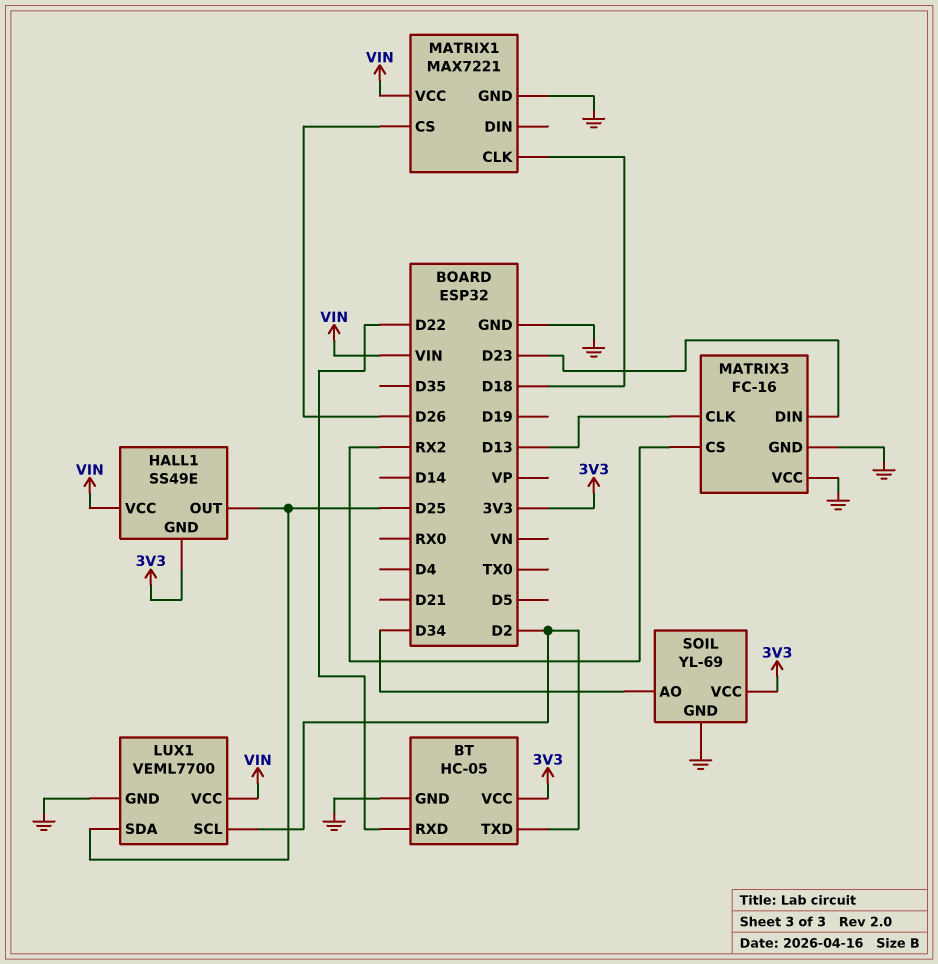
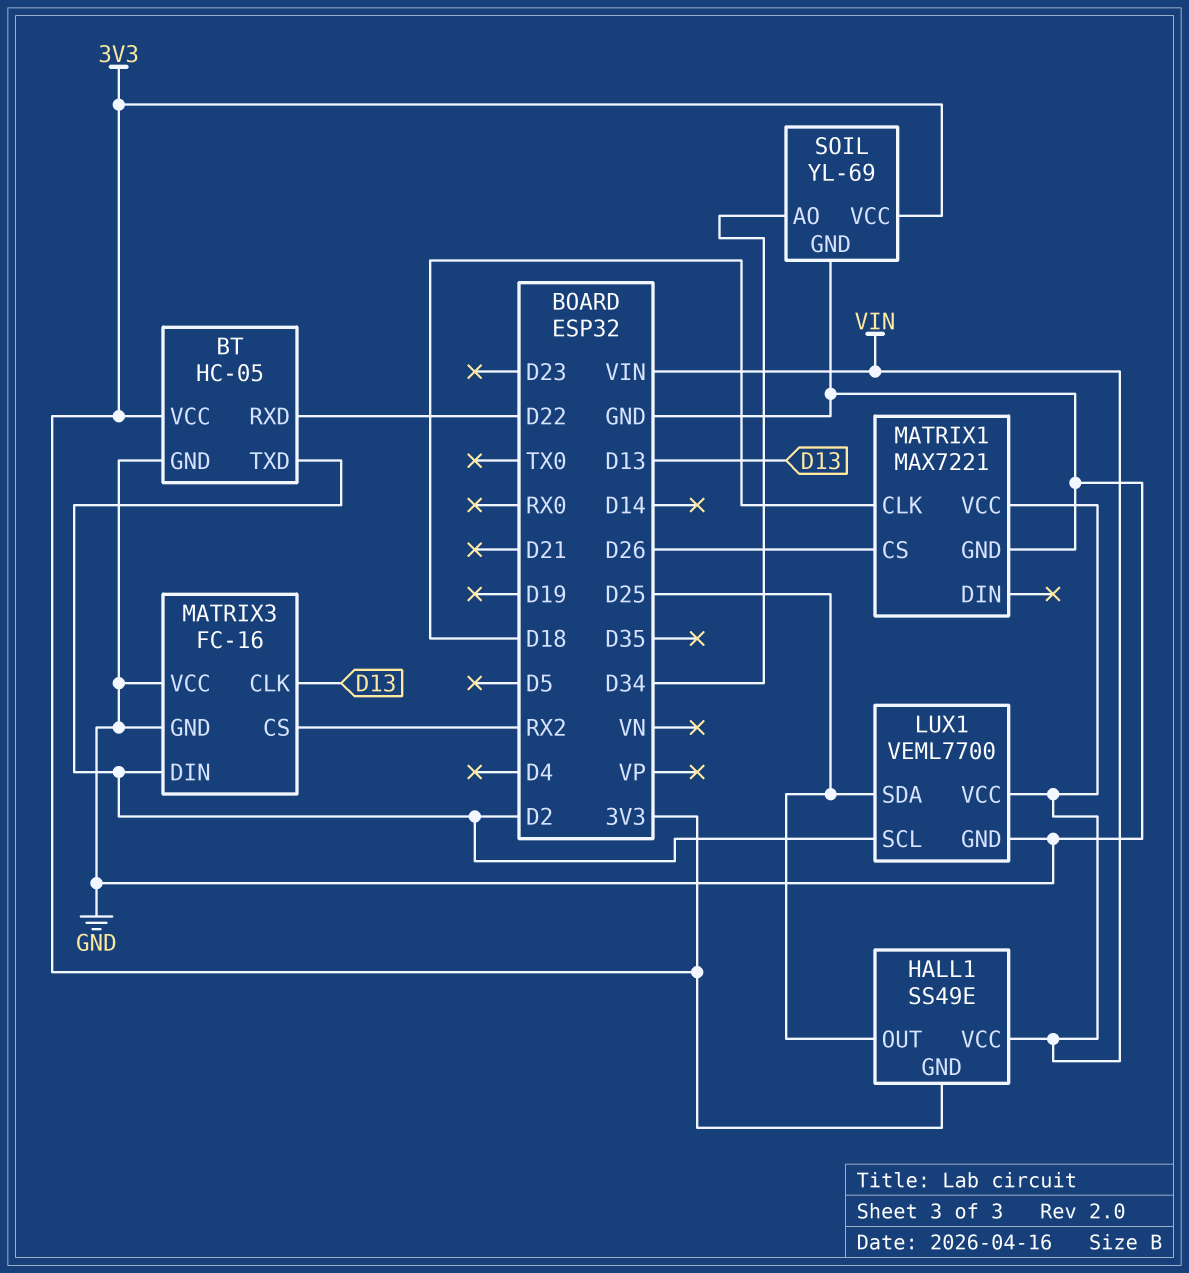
MATRIX3 pin DIN: D23 -> D2

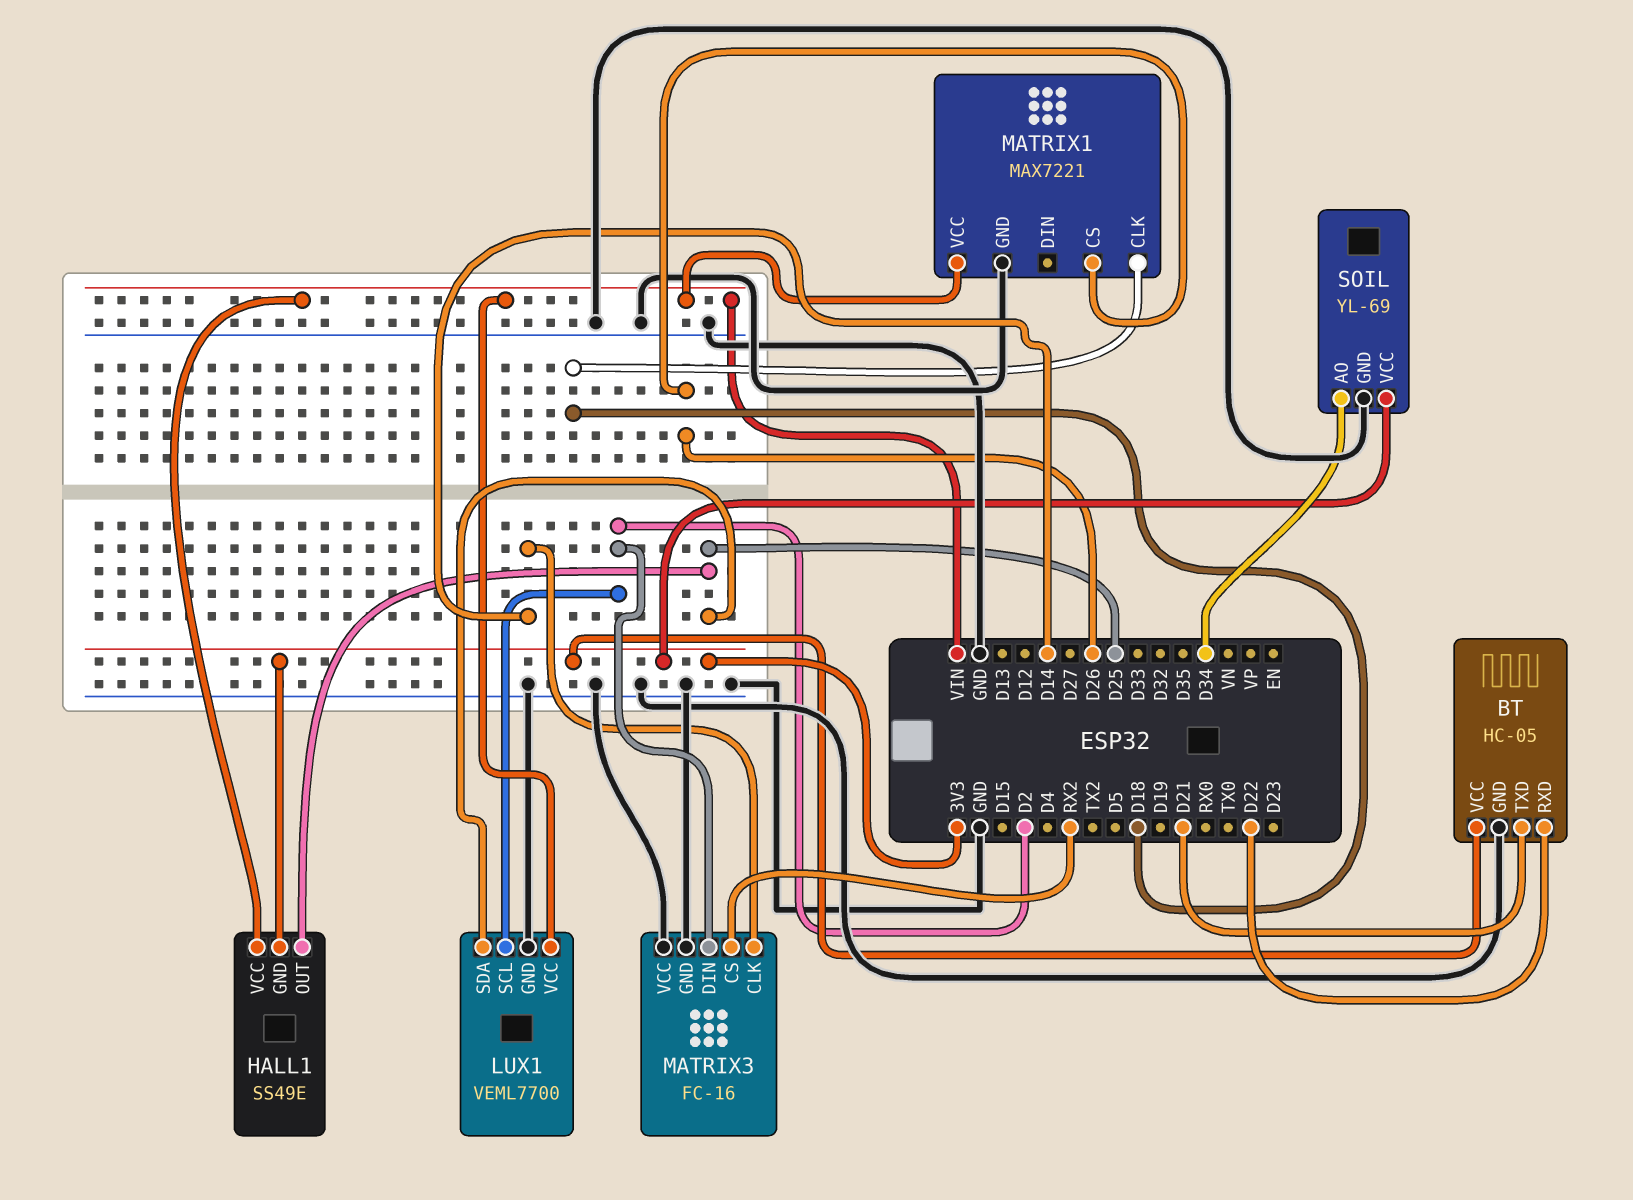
BT pin TXD: D2 -> D21
MATRIX3 pin CLK: D13 -> D14

